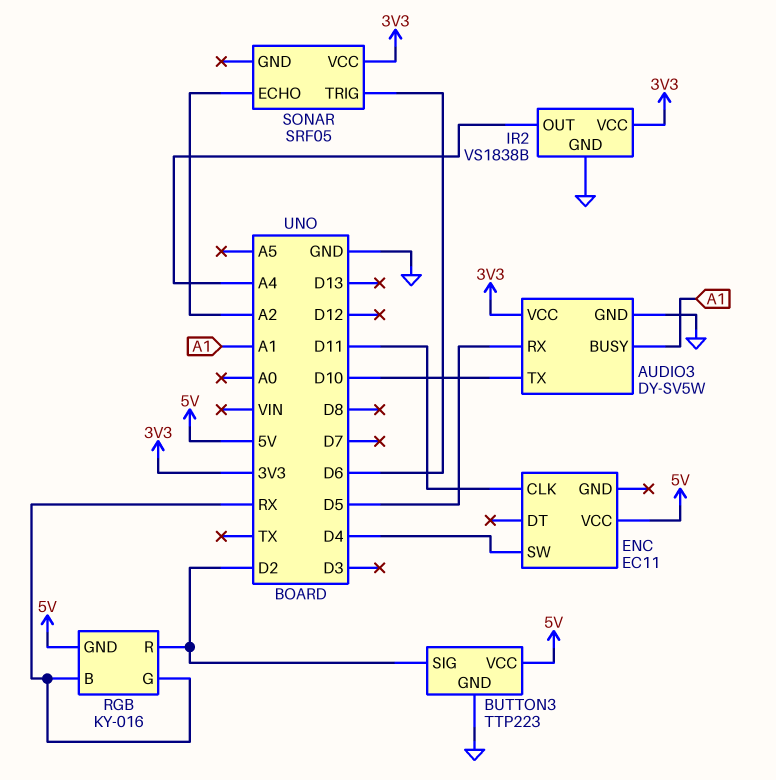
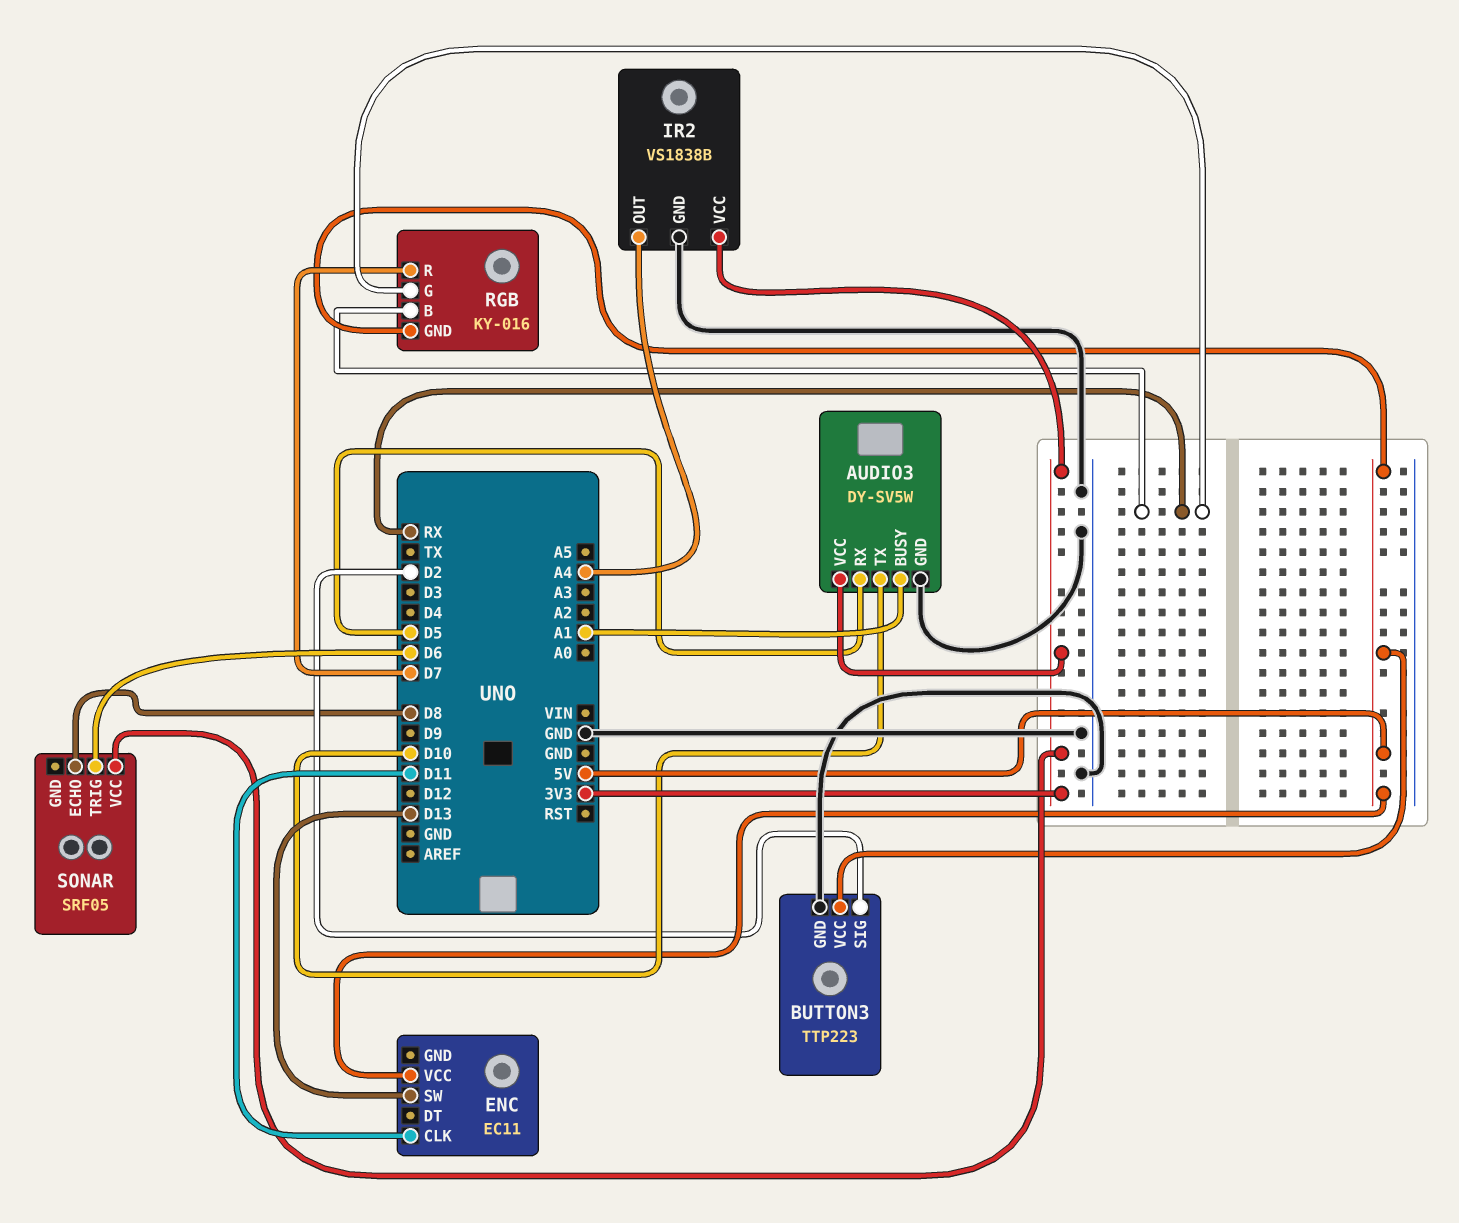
ENC pin SW: D4 -> D13
RGB pin R: D2 -> D7
SONAR pin ECHO: A2 -> D8

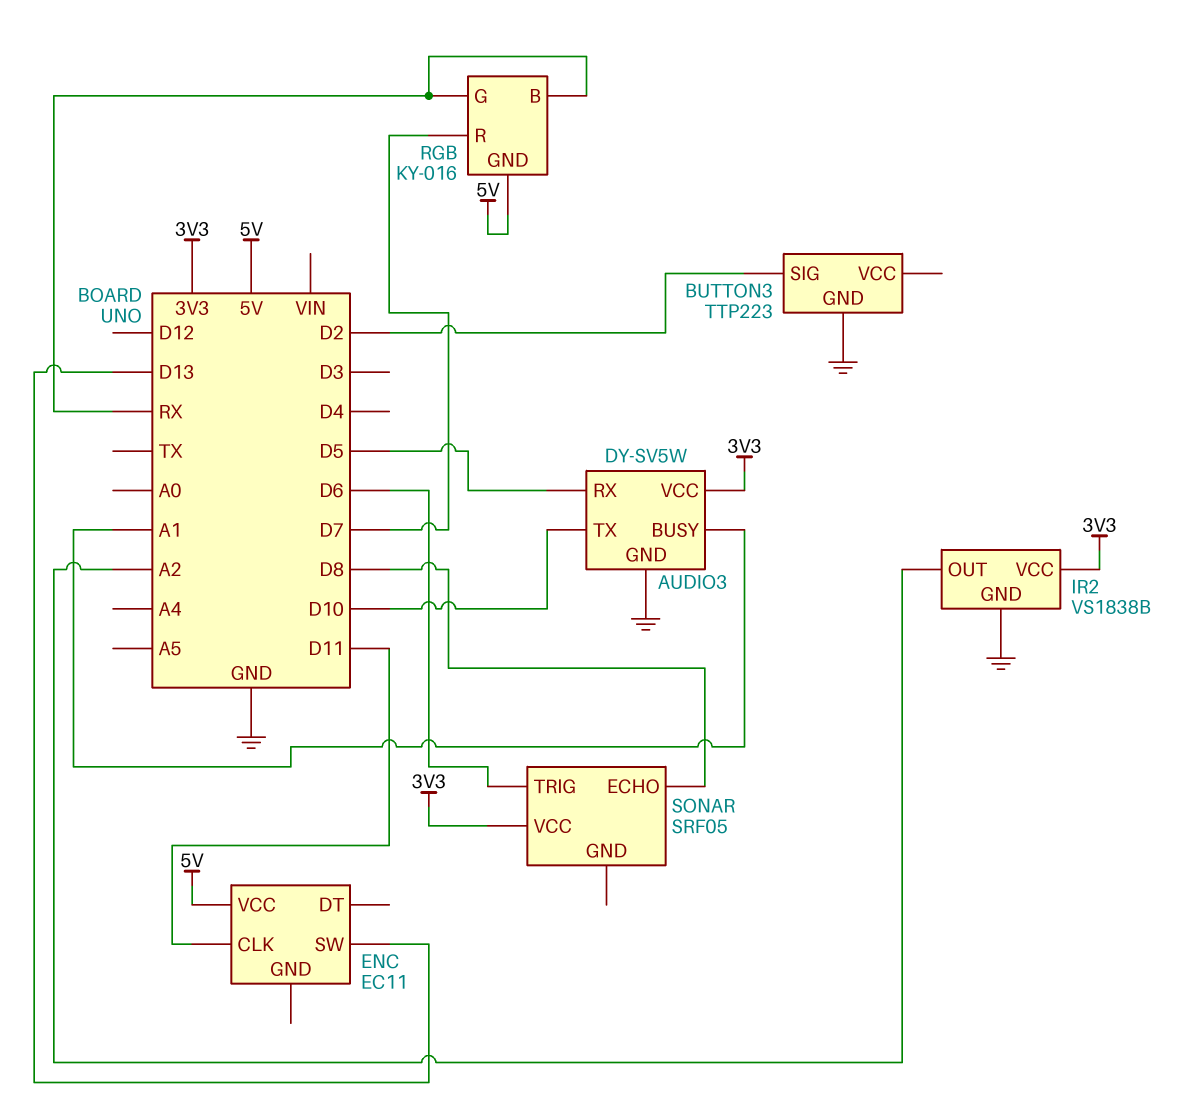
BUTTON3 pin VCC: 5V -> none
IR2 pin OUT: A4 -> A2

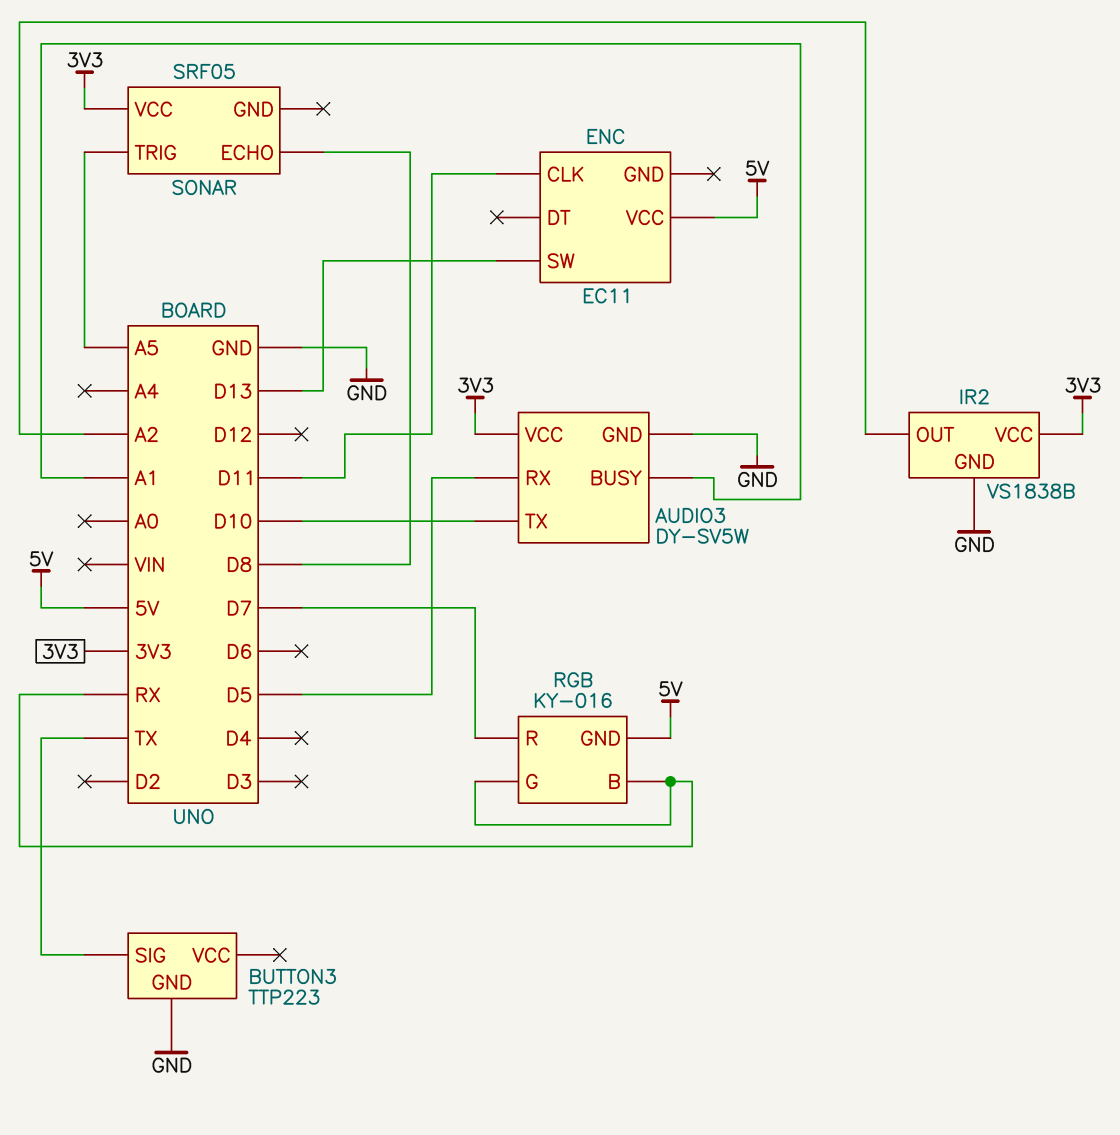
BUTTON3 pin SIG: D2 -> TX
SONAR pin TRIG: D6 -> A5

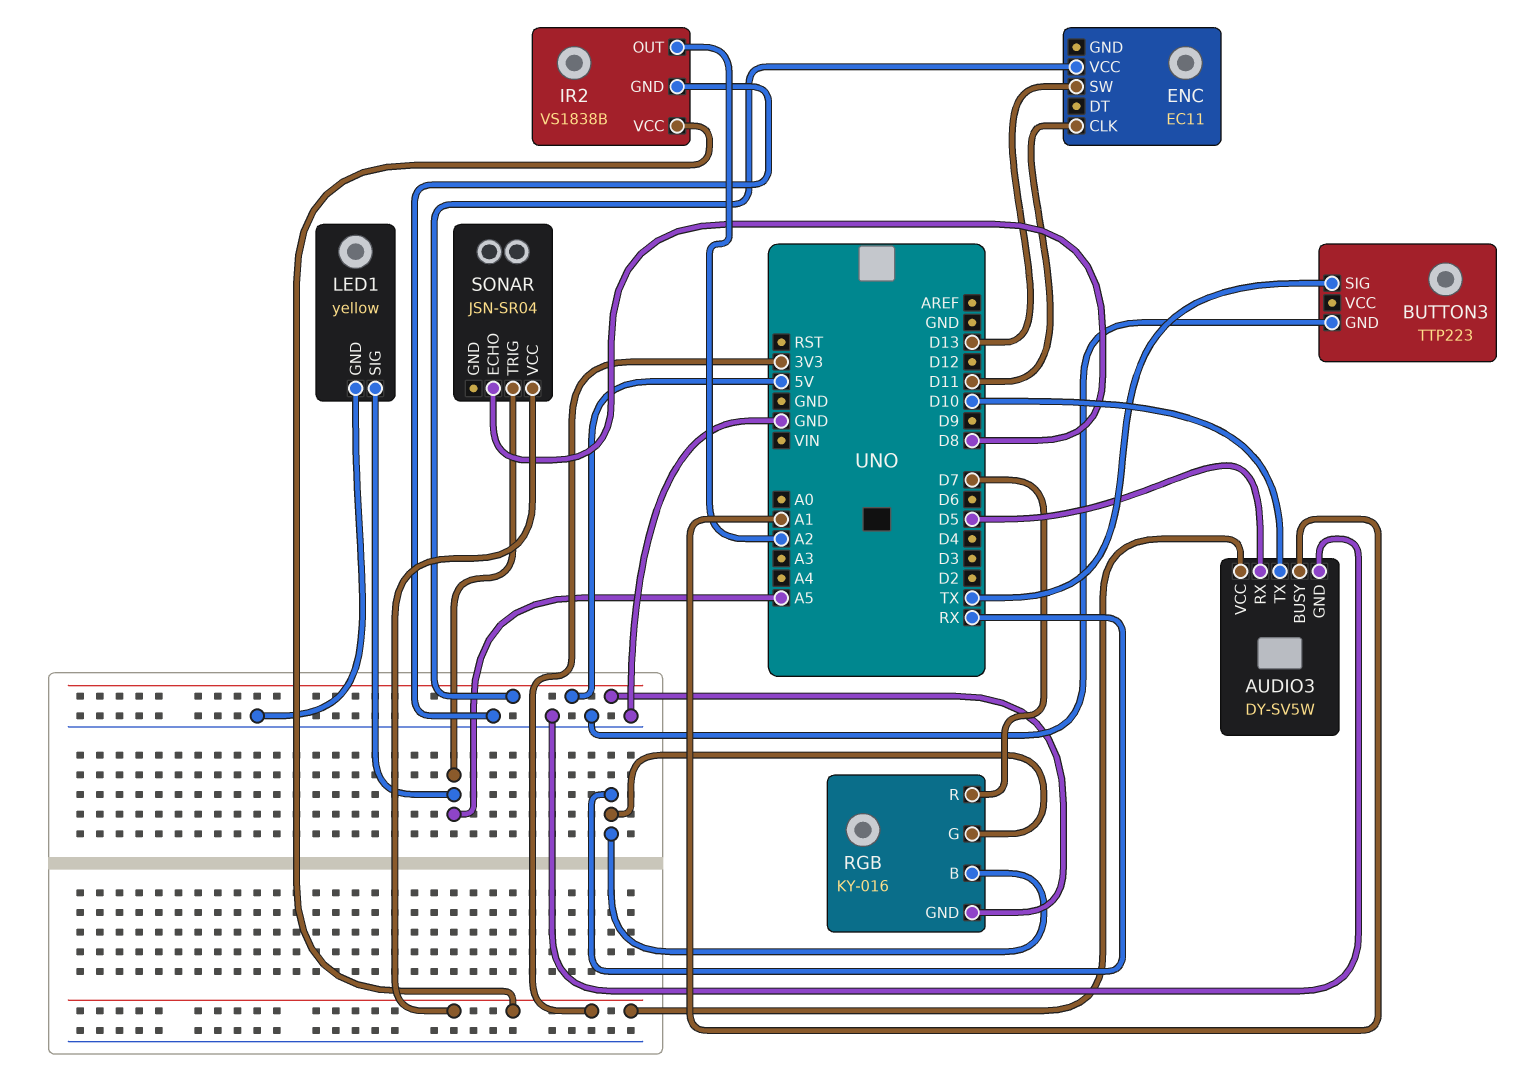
LED1: none -> yellow
LED1 pin GND: none -> GND
LED1 pin SIG: none -> A5
SONAR: SRF05 -> JSN-SR04

